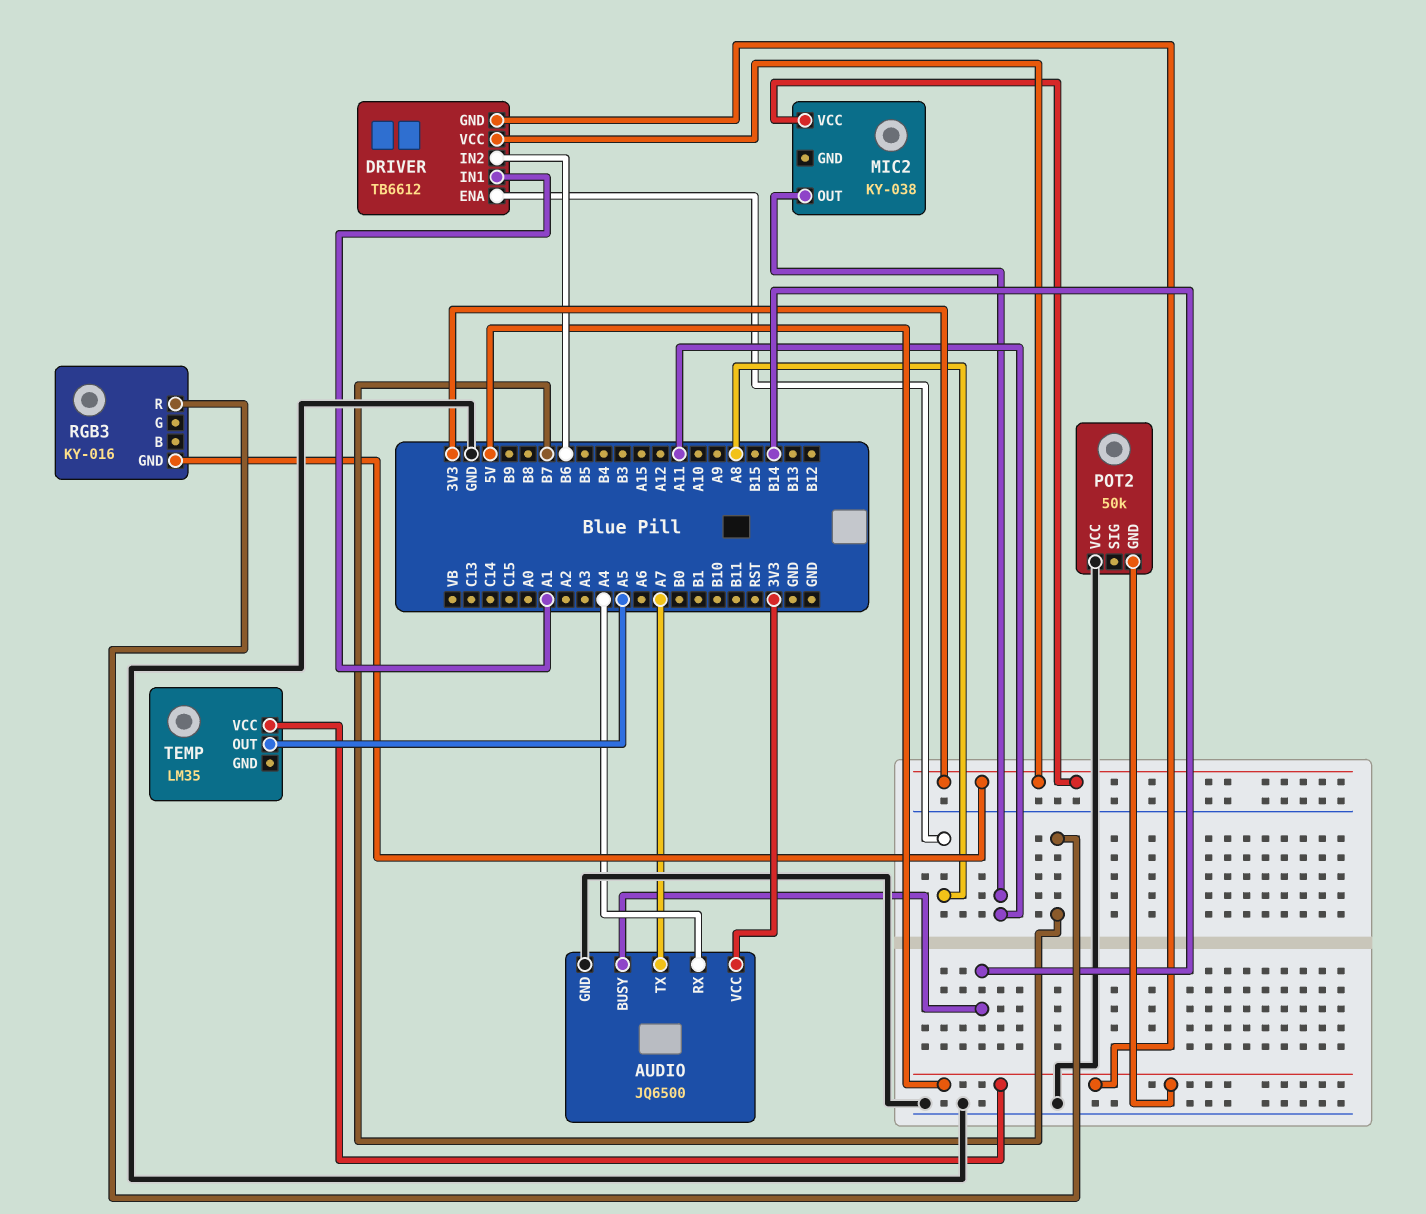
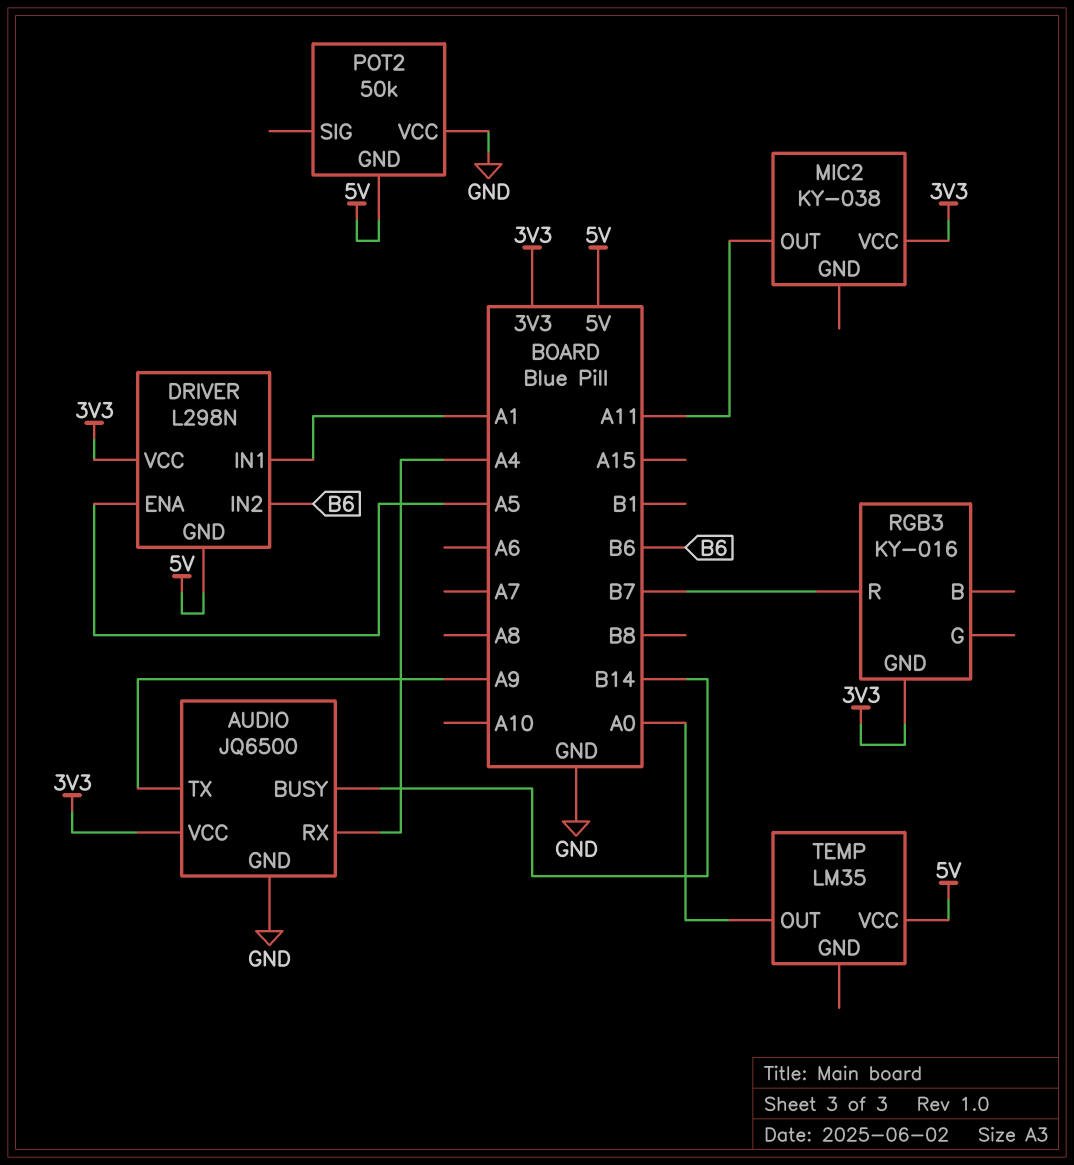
AUDIO pin TX: A7 -> A9
DRIVER: TB6612 -> L298N
DRIVER pin ENA: A8 -> A5
TEMP pin OUT: A5 -> A0

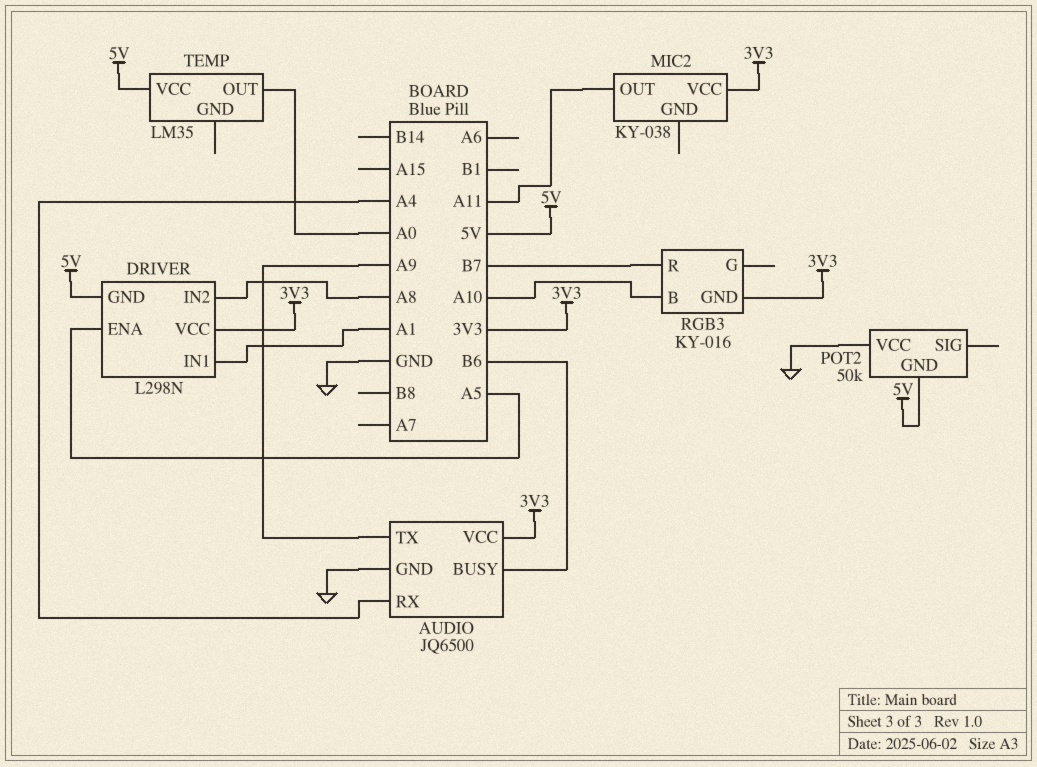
AUDIO pin BUSY: B14 -> B6
DRIVER pin IN2: B6 -> A8
RGB3 pin B: none -> A10

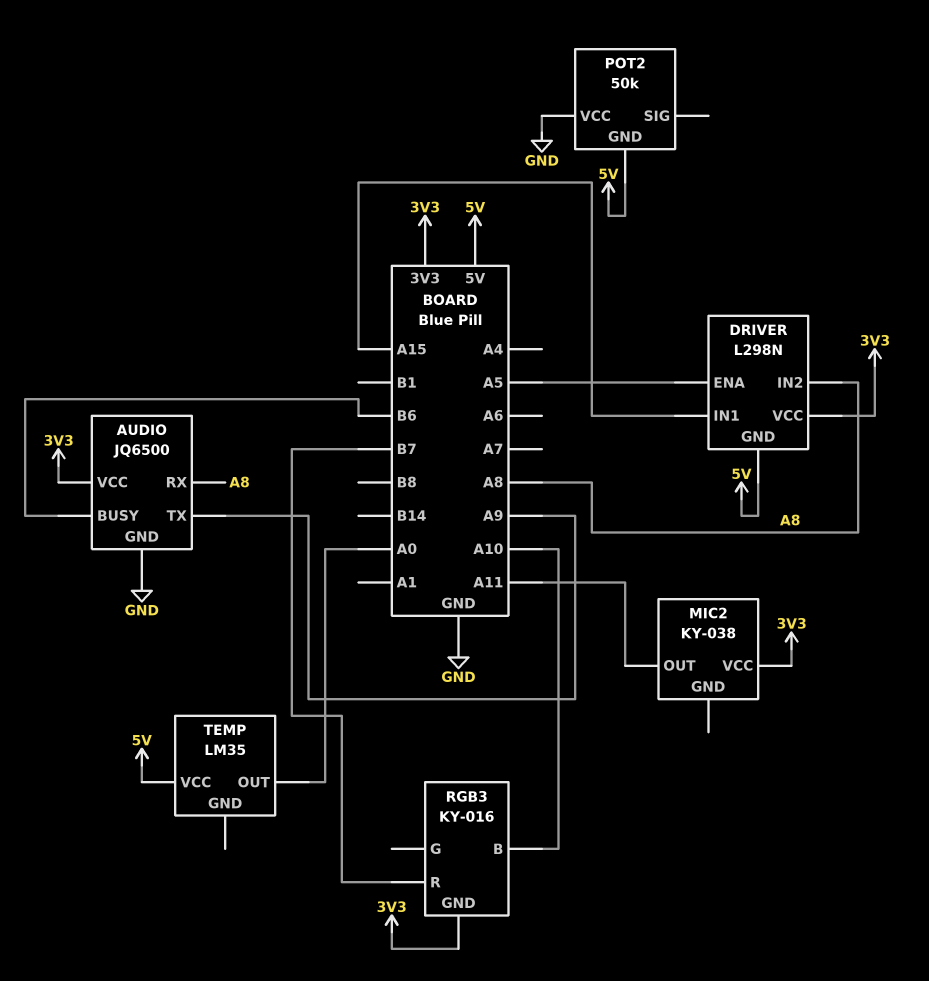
AUDIO pin RX: A4 -> A8
DRIVER pin IN1: A1 -> A15

